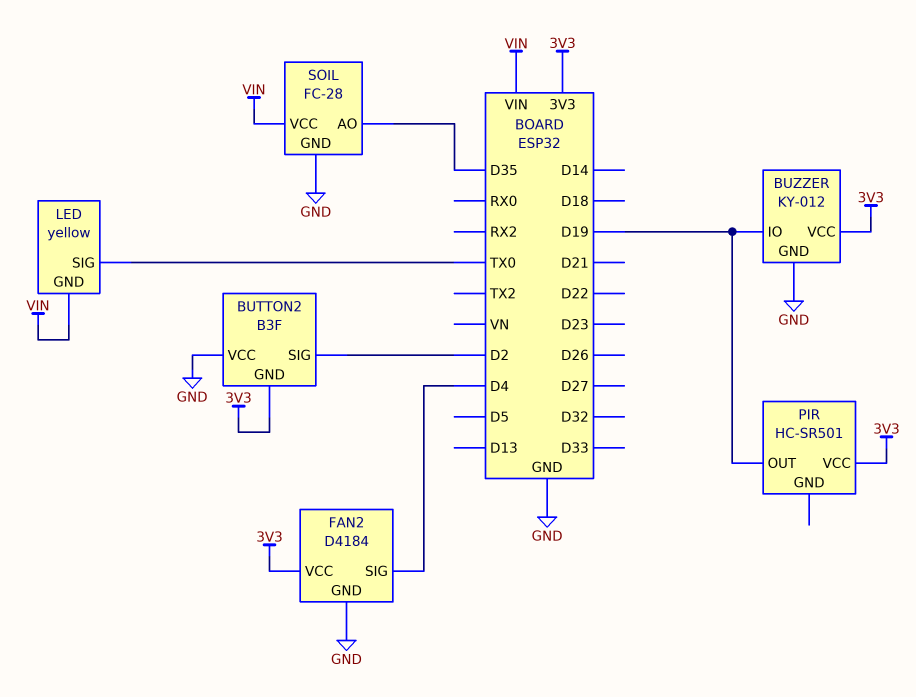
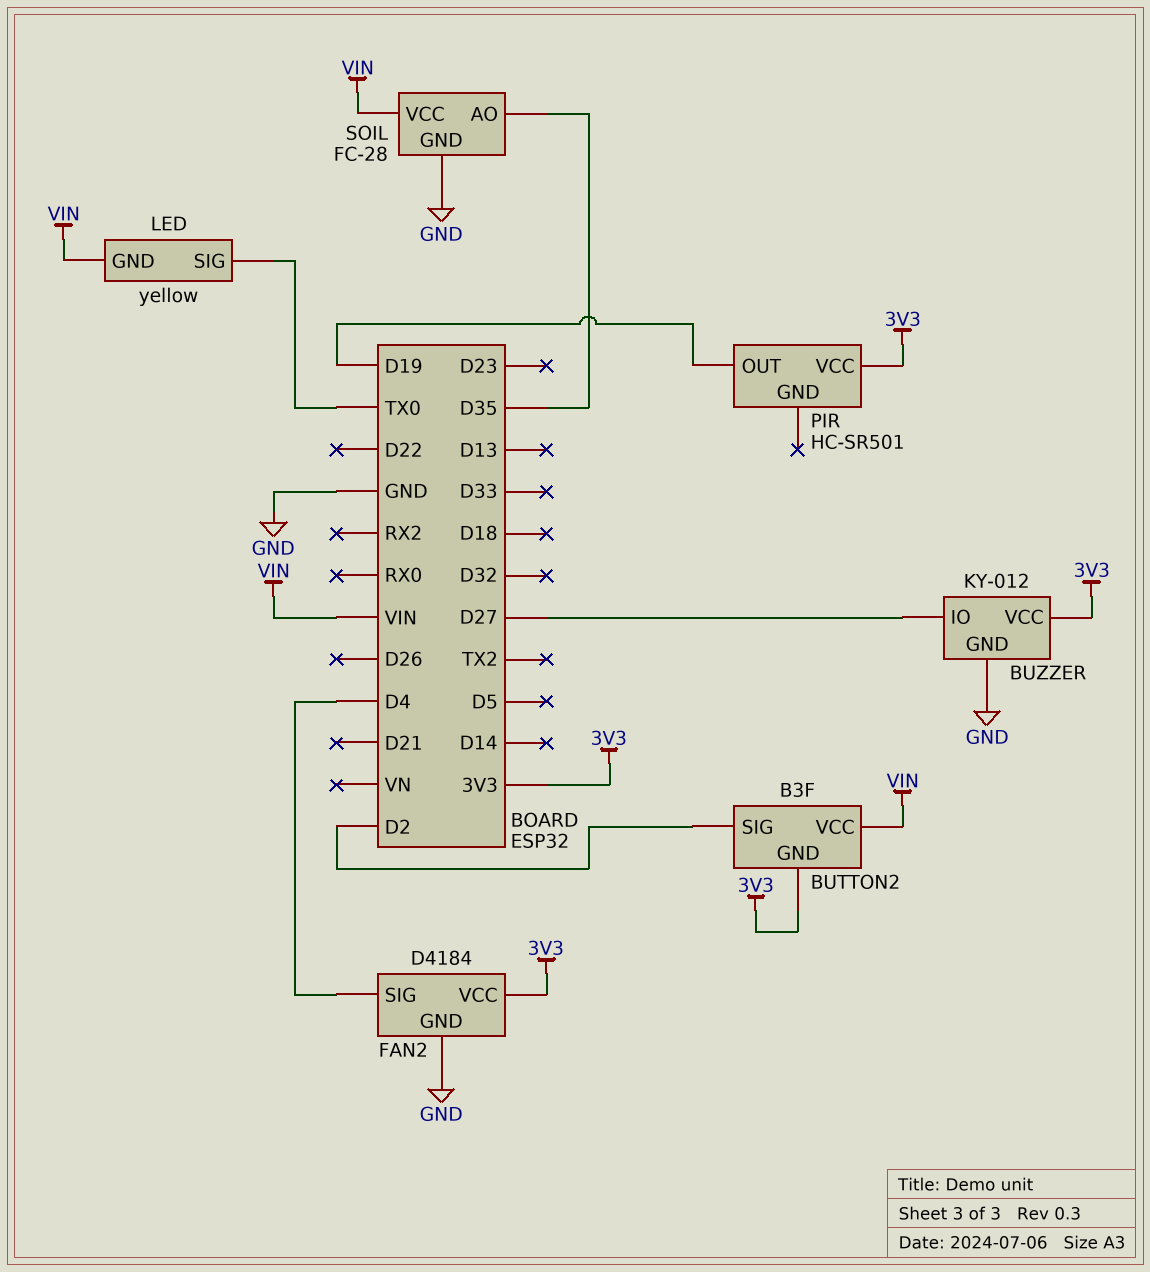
BUTTON2 pin VCC: GND -> VIN
BUZZER pin IO: D19 -> D27

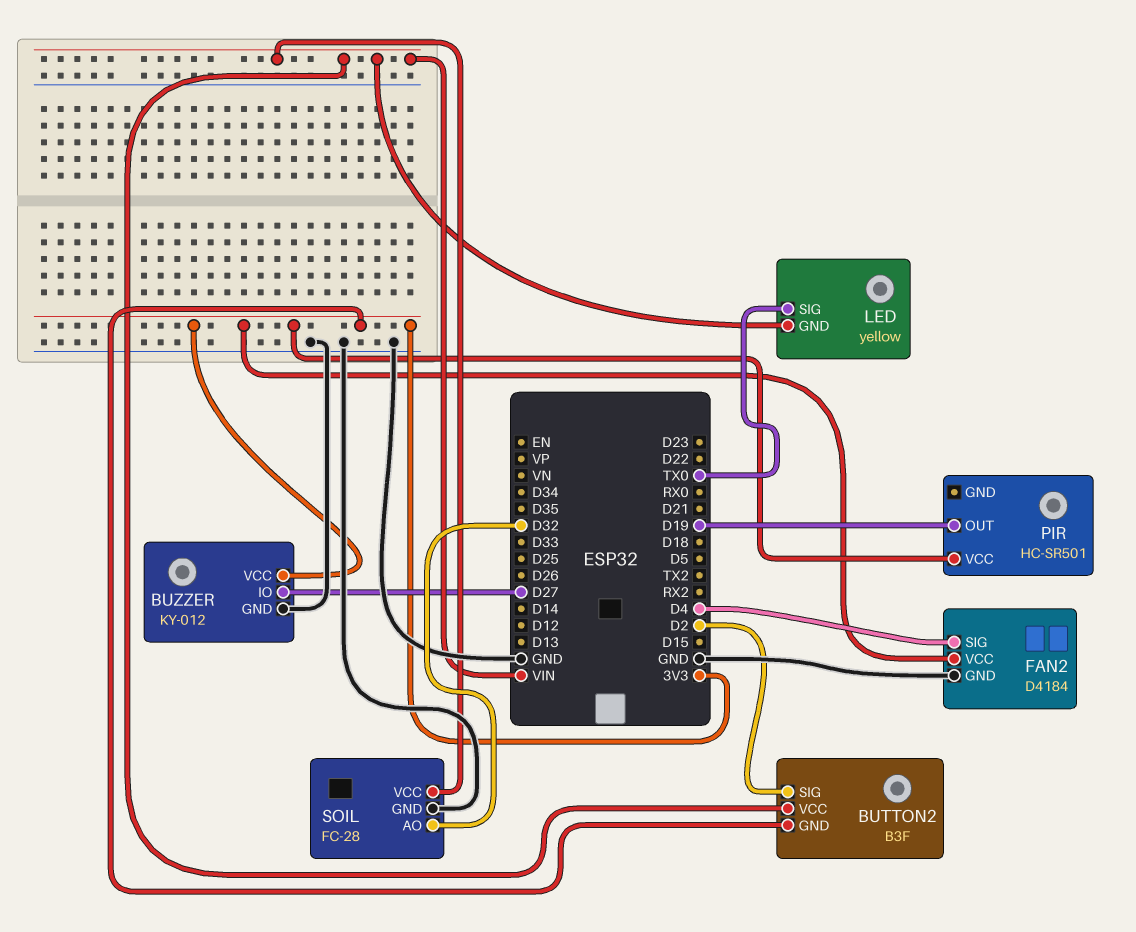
SOIL pin AO: D35 -> D32

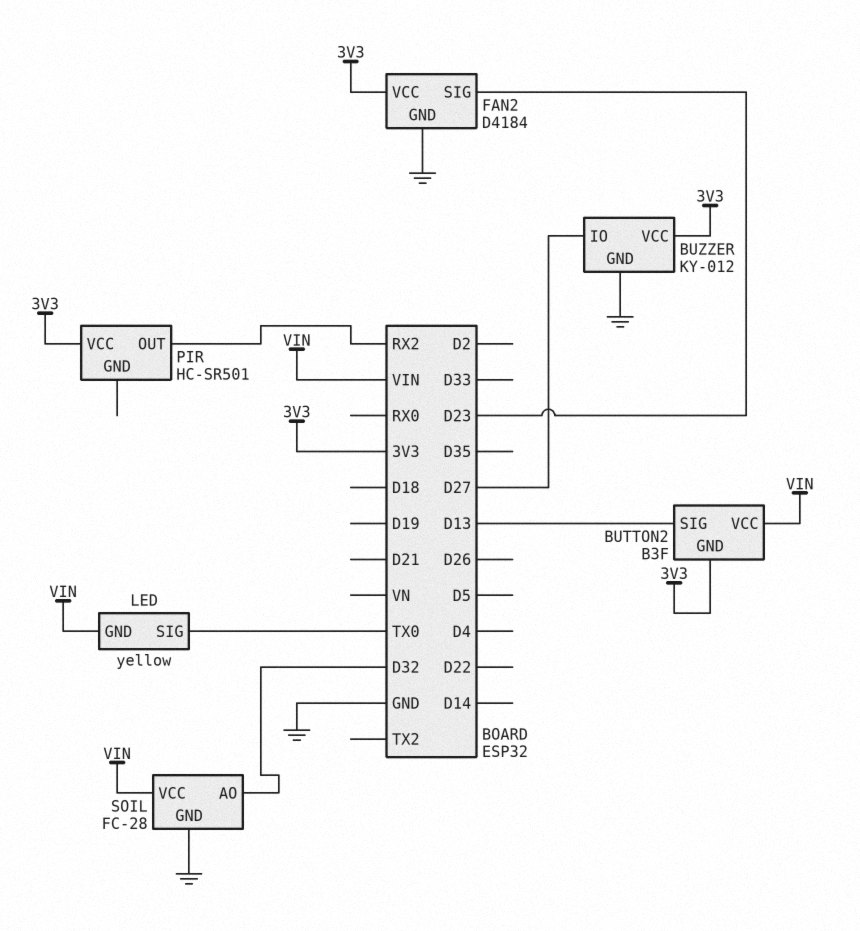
BUTTON2 pin SIG: D2 -> D13
FAN2 pin SIG: D4 -> D23
PIR pin OUT: D19 -> RX2

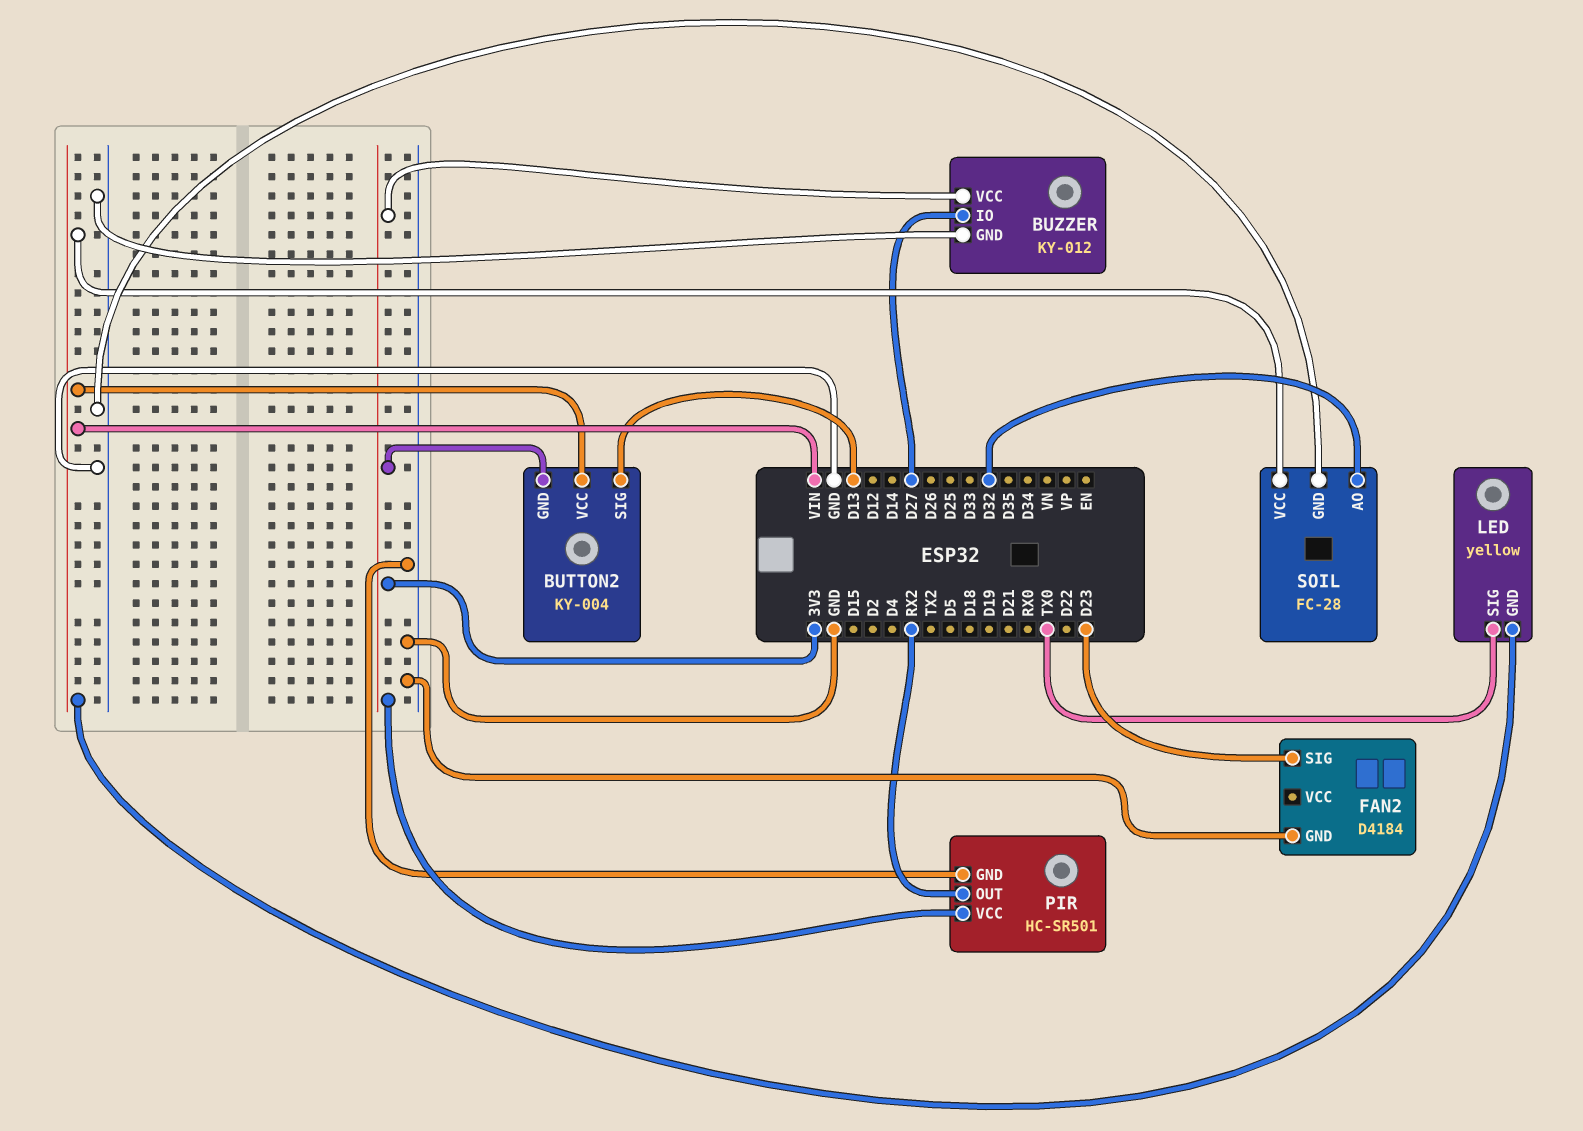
BUTTON2: B3F -> KY-004
FAN2 pin VCC: 3V3 -> none
PIR pin GND: none -> GND

